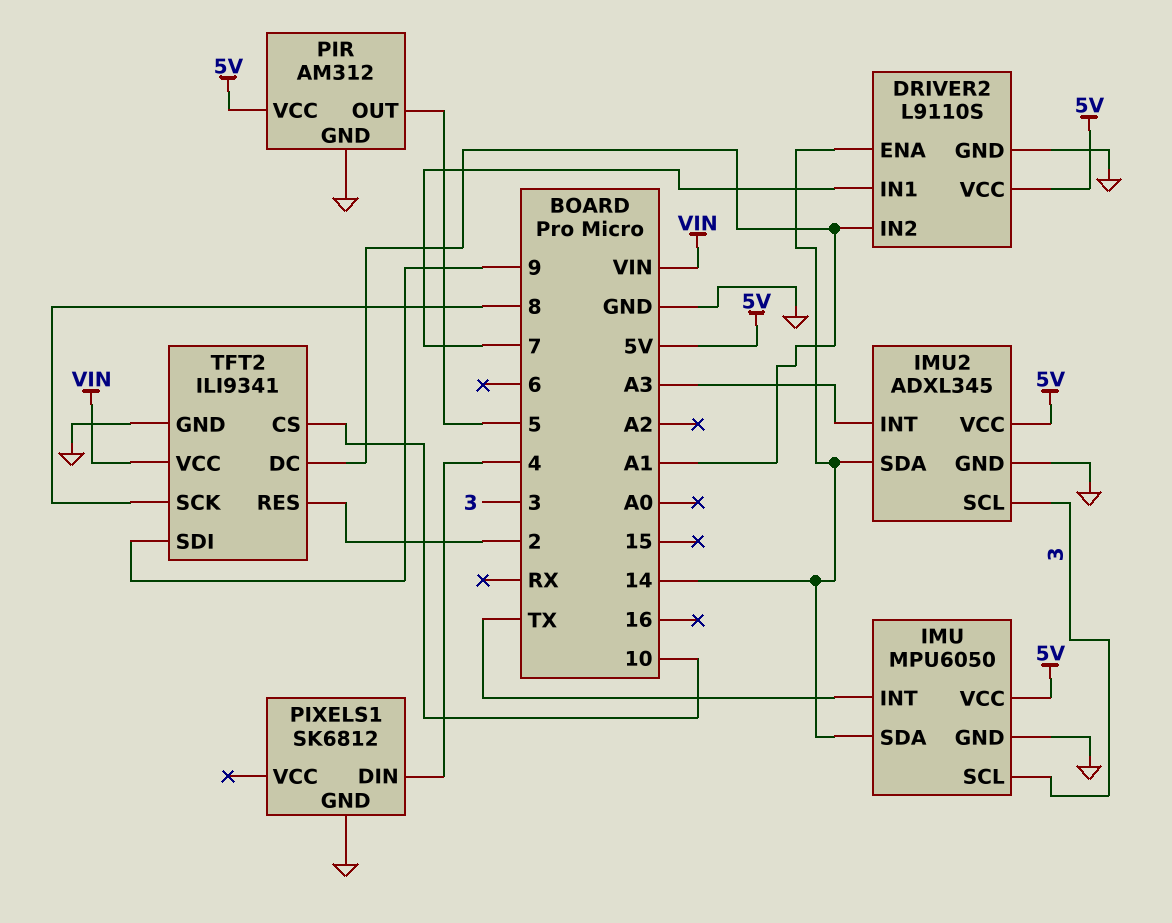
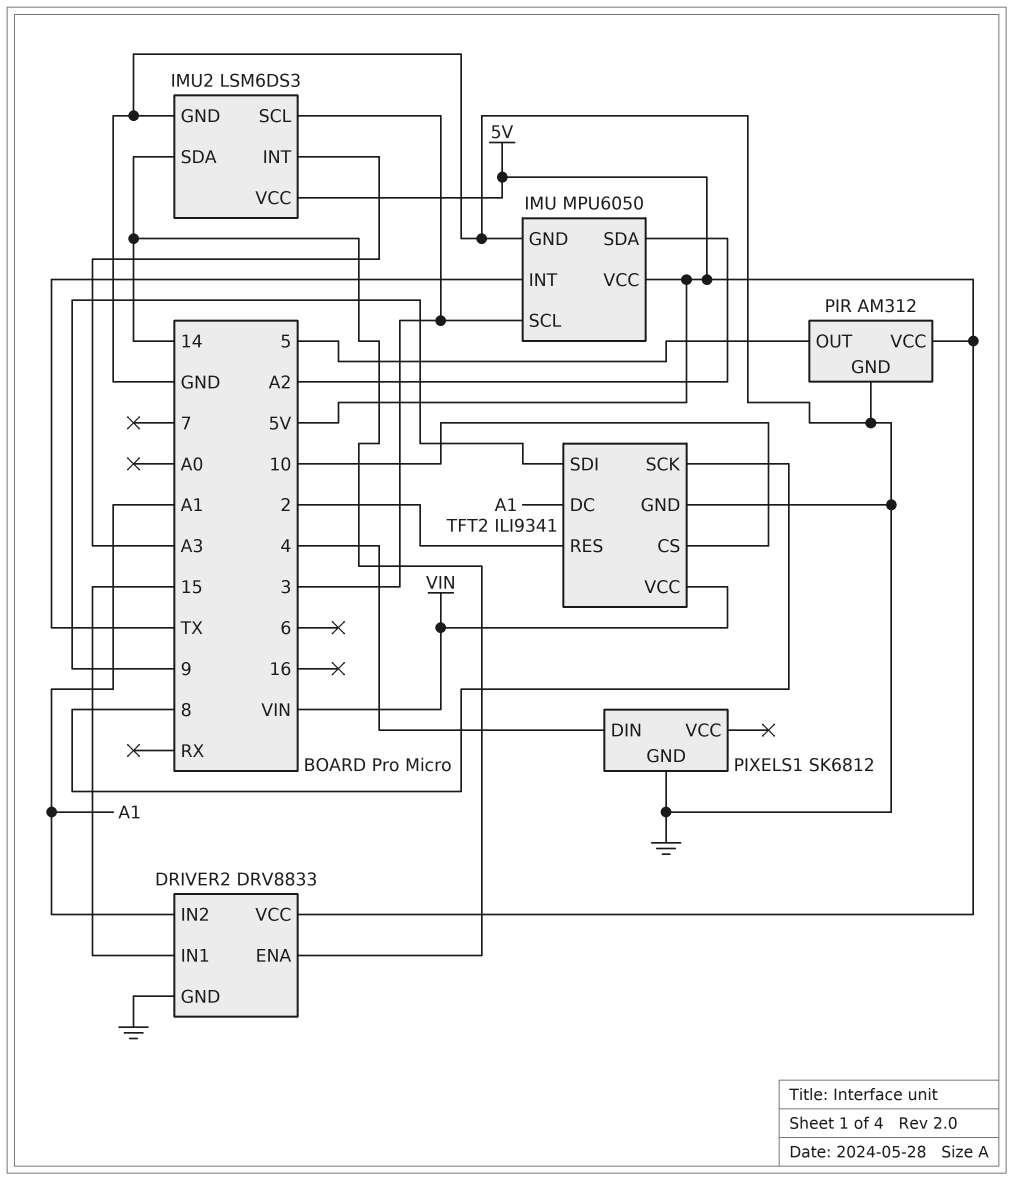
DRIVER2: L9110S -> DRV8833
DRIVER2 pin IN1: 7 -> 15
IMU pin SDA: 14 -> A2
IMU2: ADXL345 -> LSM6DS3

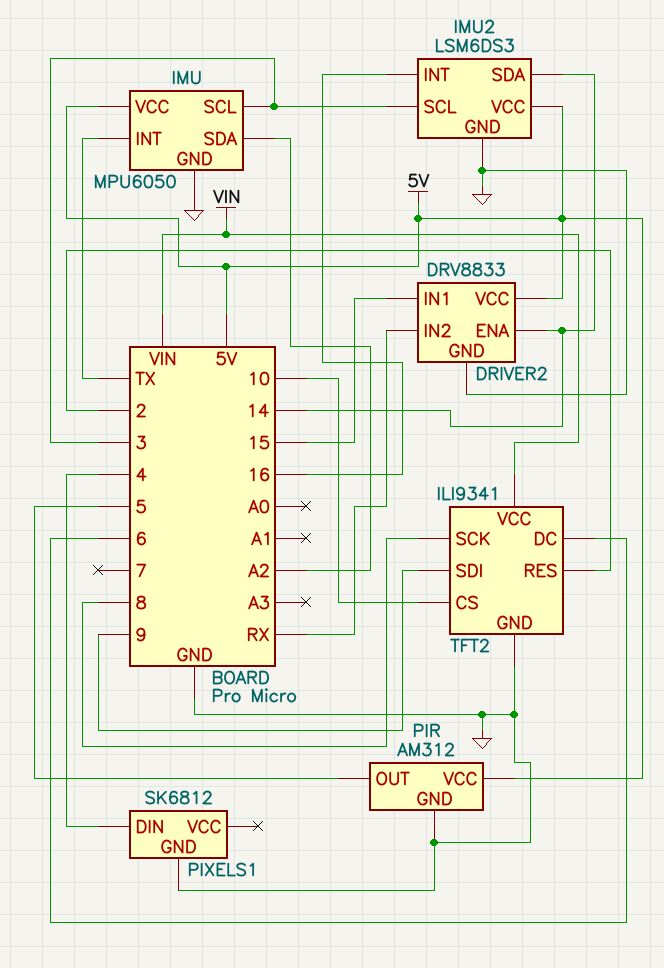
DRIVER2 pin IN2: A1 -> RX
IMU2 pin INT: A3 -> 16
TFT2 pin DC: A1 -> 6

